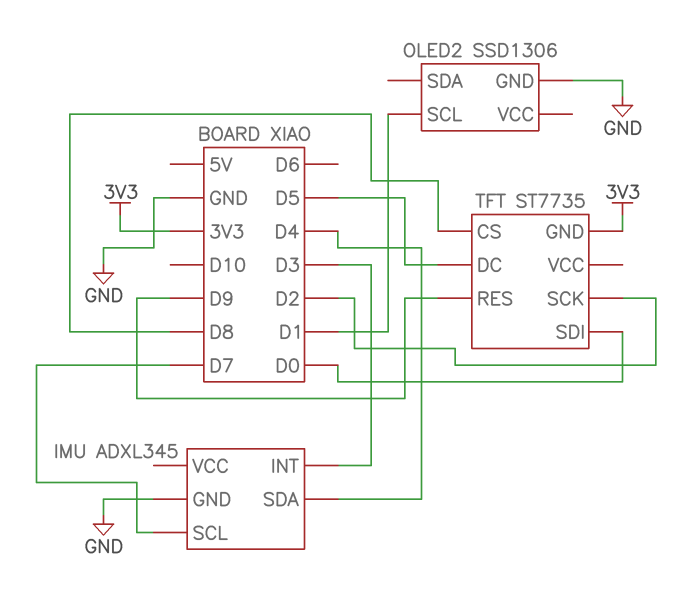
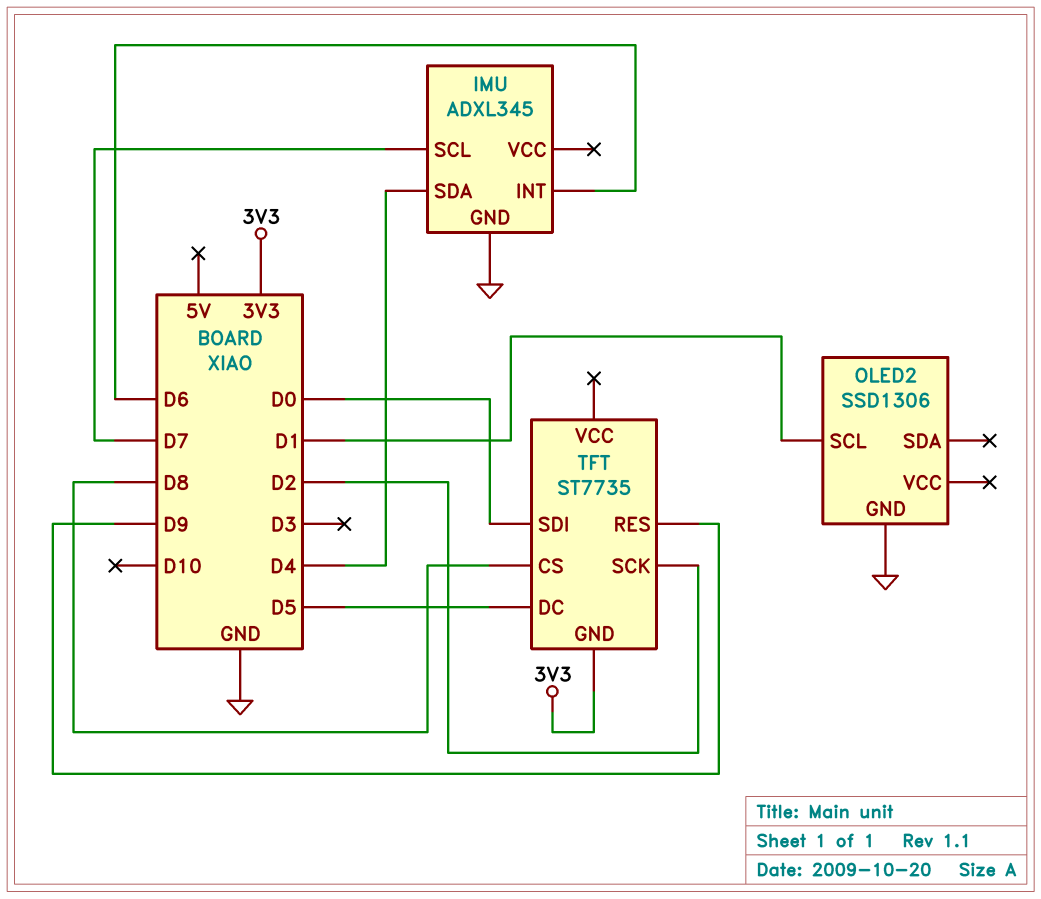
IMU pin INT: D3 -> D6

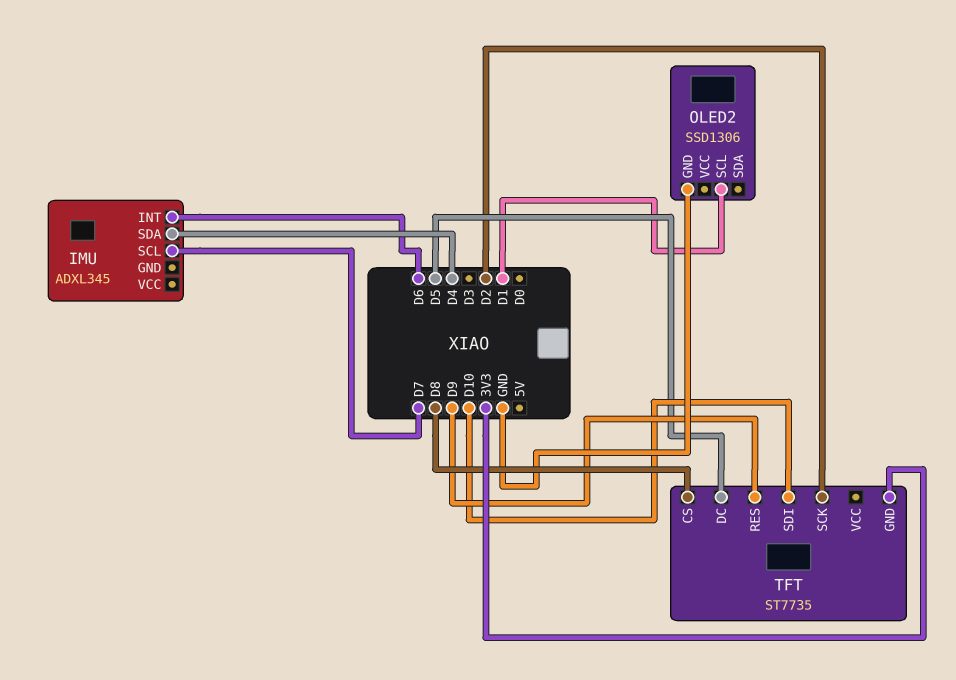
IMU pin GND: GND -> none
TFT pin SDI: D0 -> D10

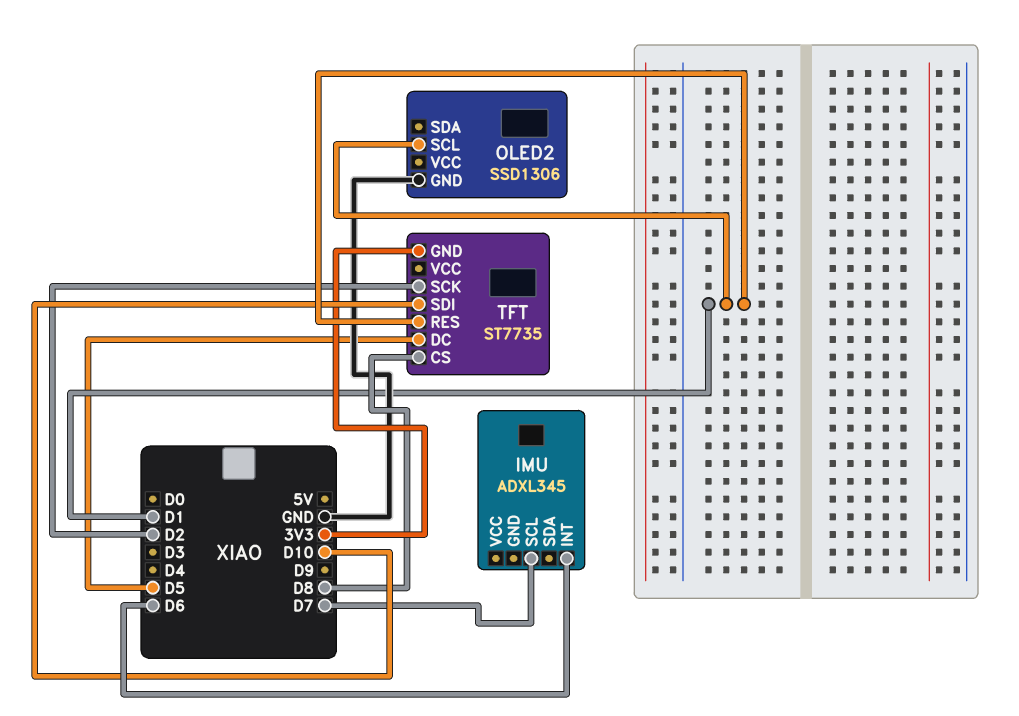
IMU pin SDA: D4 -> none
TFT pin RES: D9 -> D1

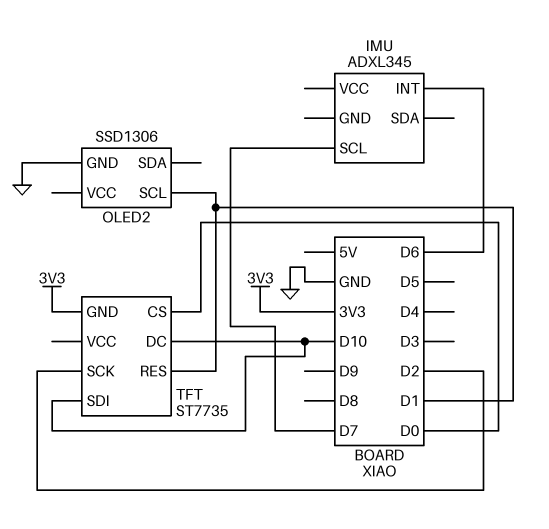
TFT pin CS: D8 -> D0
TFT pin DC: D5 -> D10

